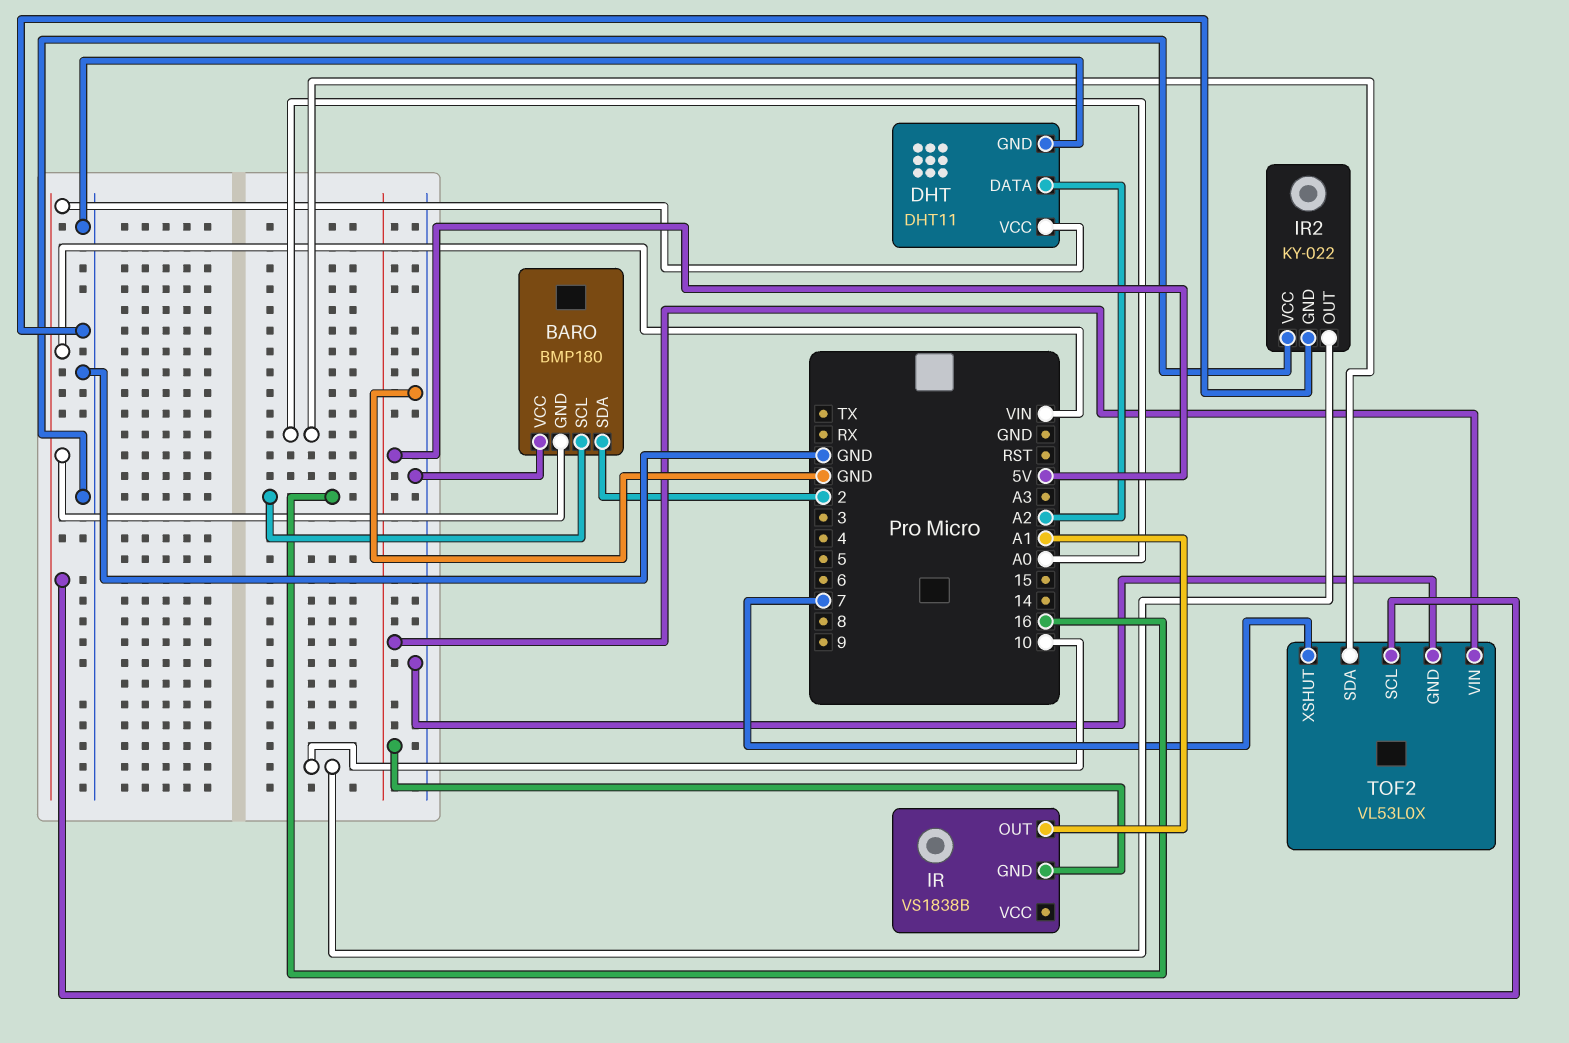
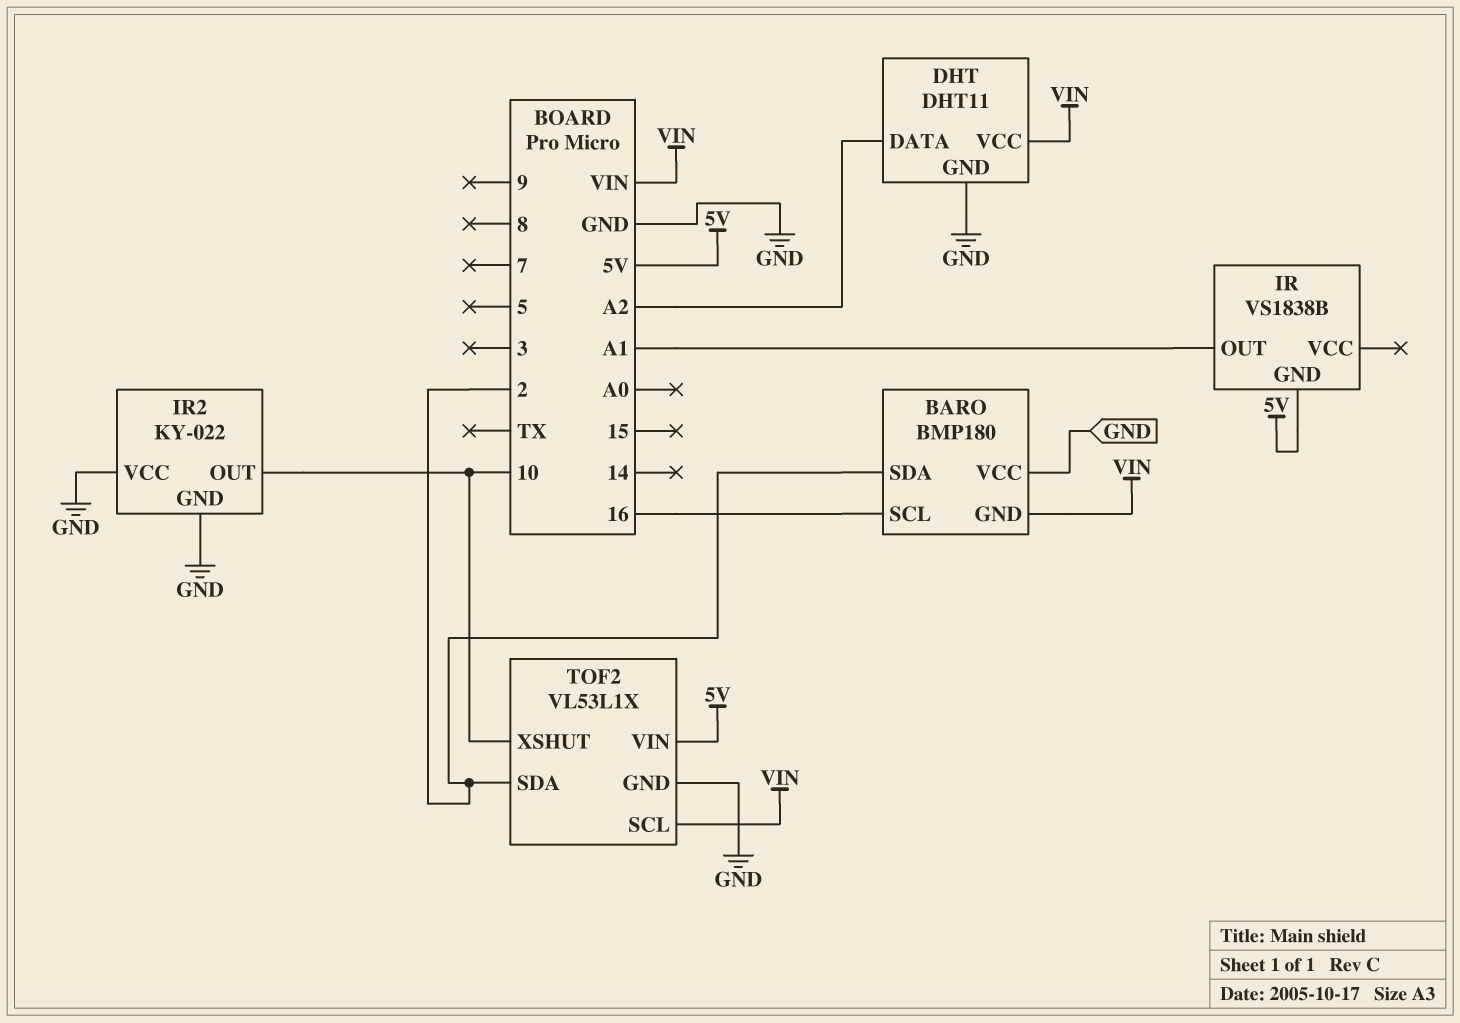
TOF2: VL53L0X -> VL53L1X
TOF2 pin SDA: A0 -> 2
TOF2 pin XSHUT: 7 -> 10

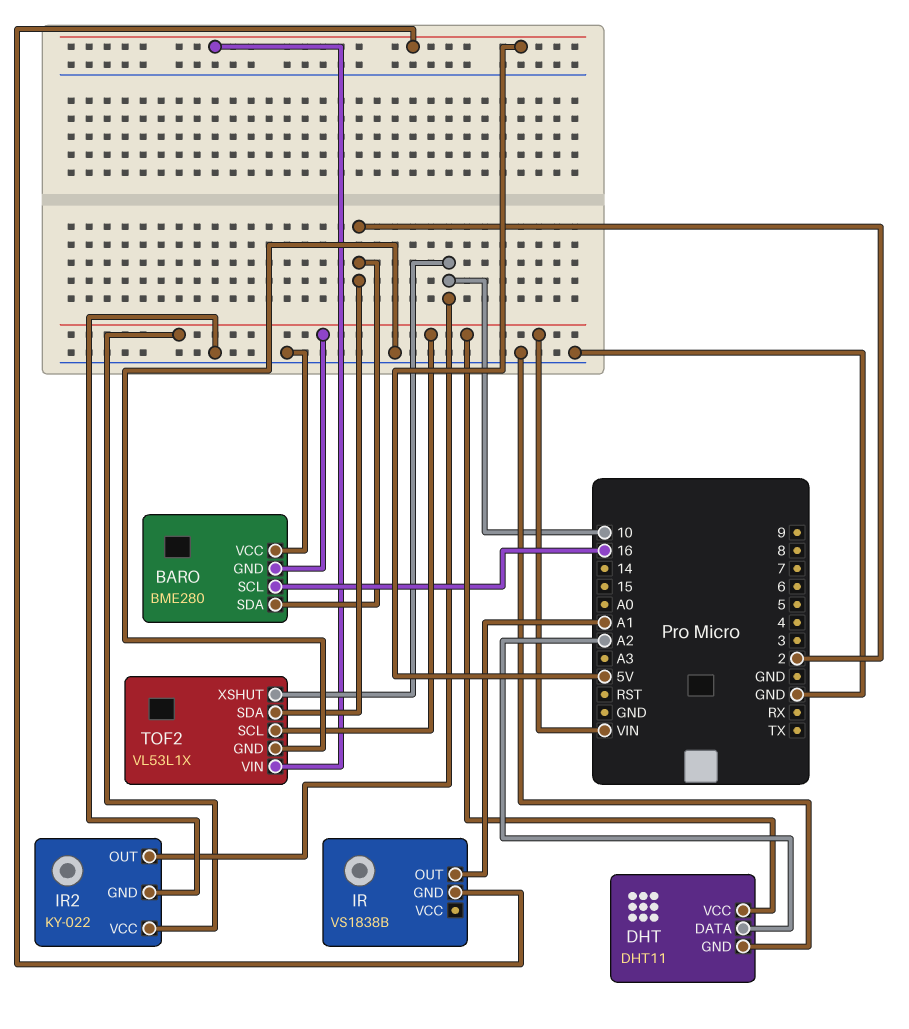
BARO: BMP180 -> BME280
IR2 pin VCC: GND -> VIN

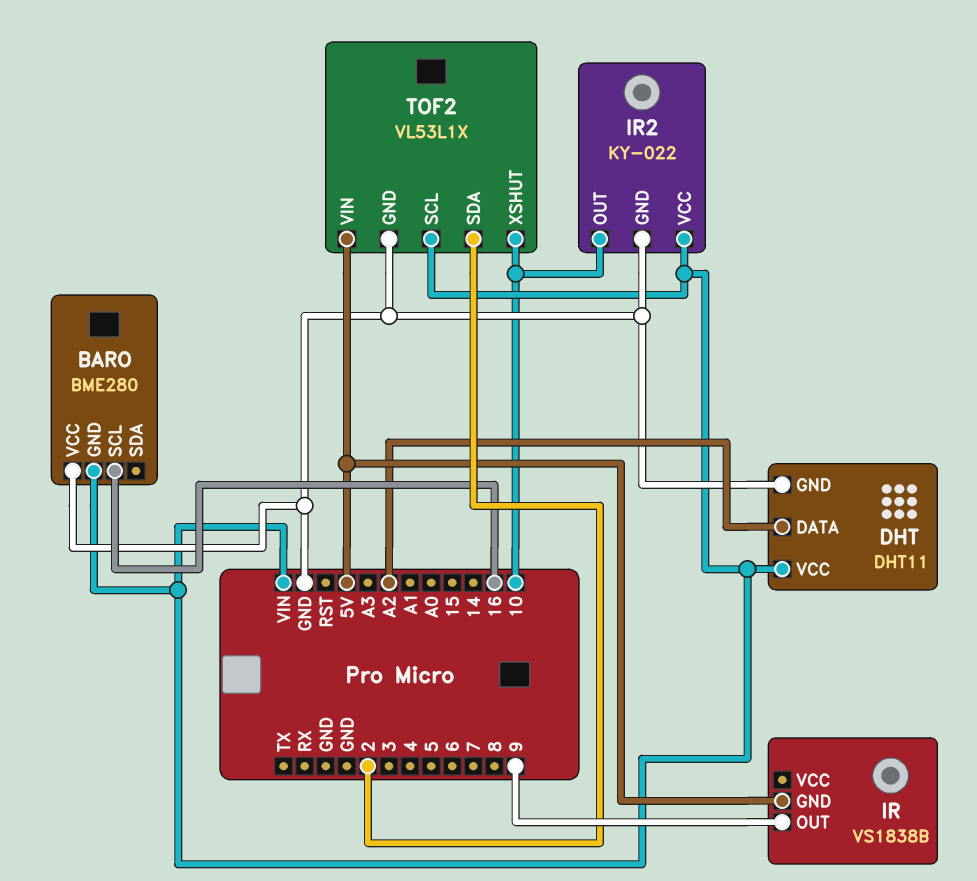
BARO pin SDA: 2 -> none
IR pin OUT: A1 -> 9

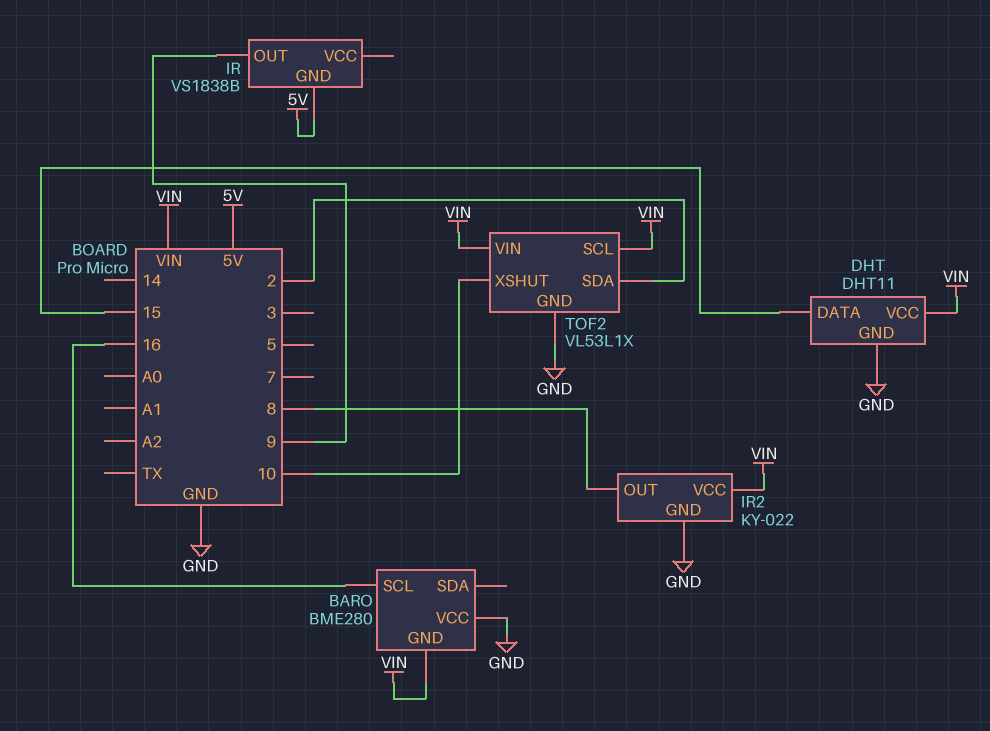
DHT pin DATA: A2 -> 15
IR2 pin OUT: 10 -> 8
TOF2 pin VIN: 5V -> VIN

